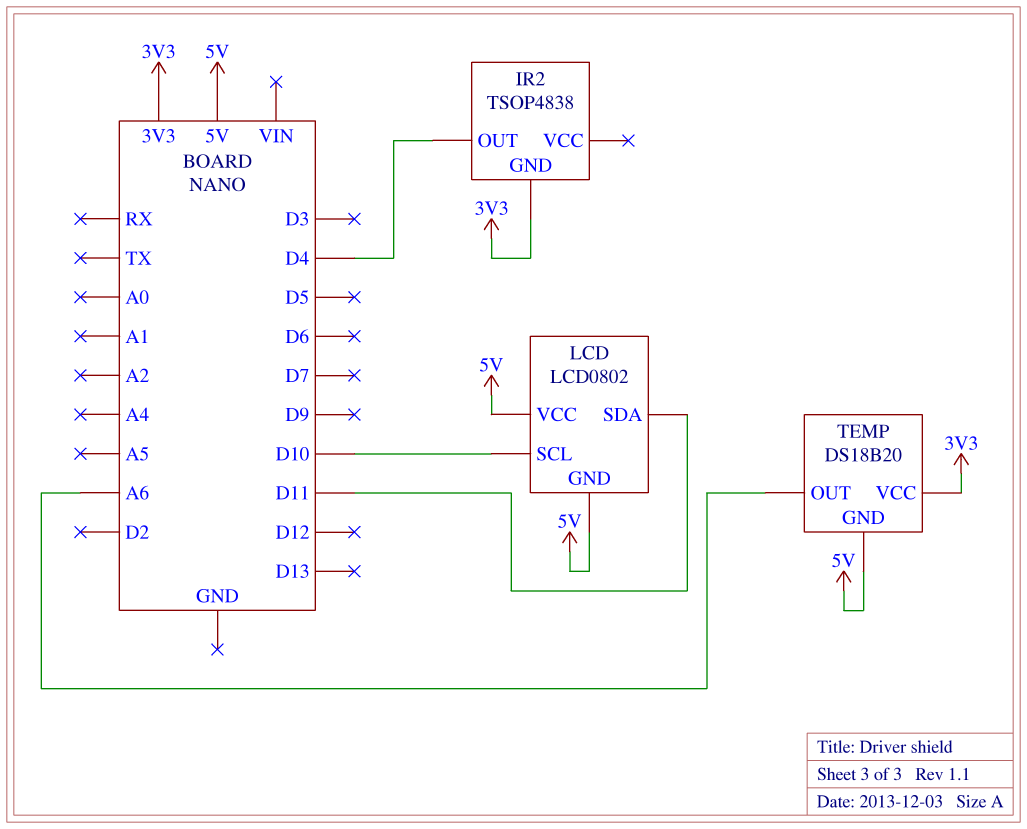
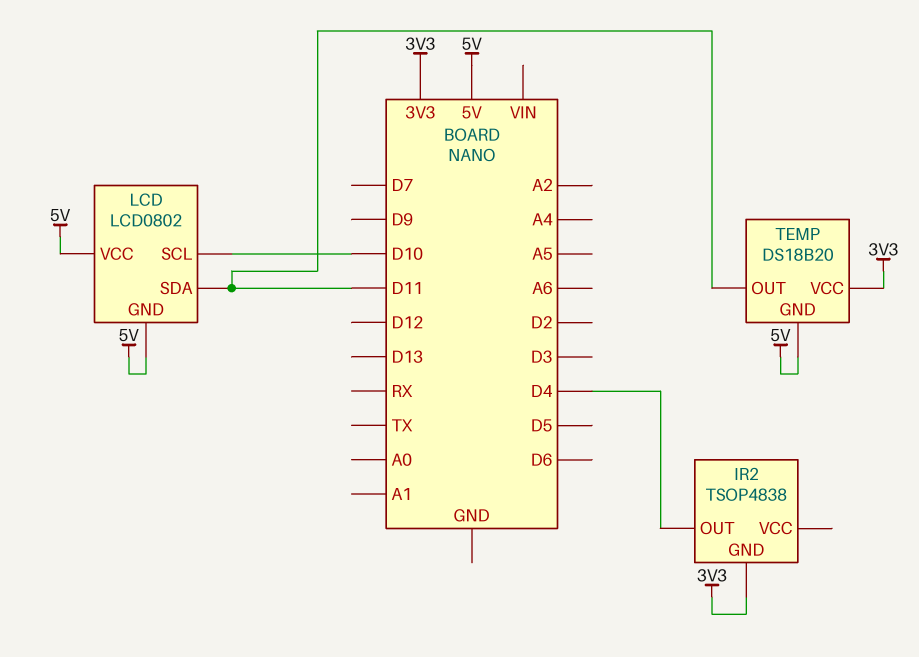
TEMP pin OUT: A6 -> D11

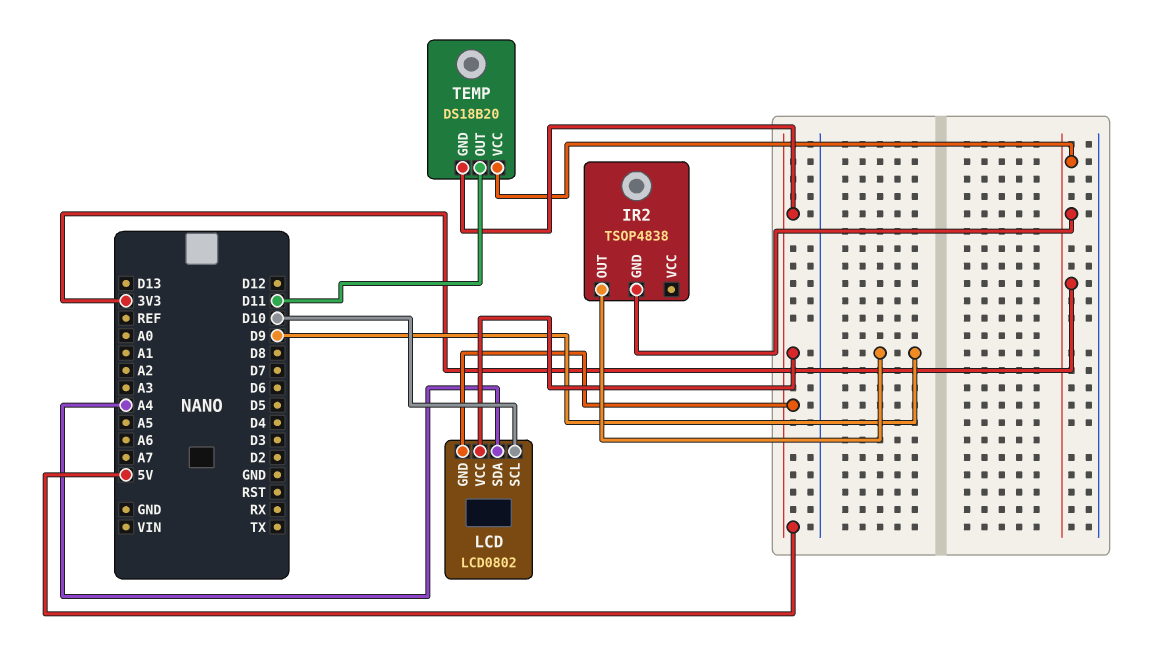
IR2 pin OUT: D4 -> D9
LCD pin SDA: D11 -> A4

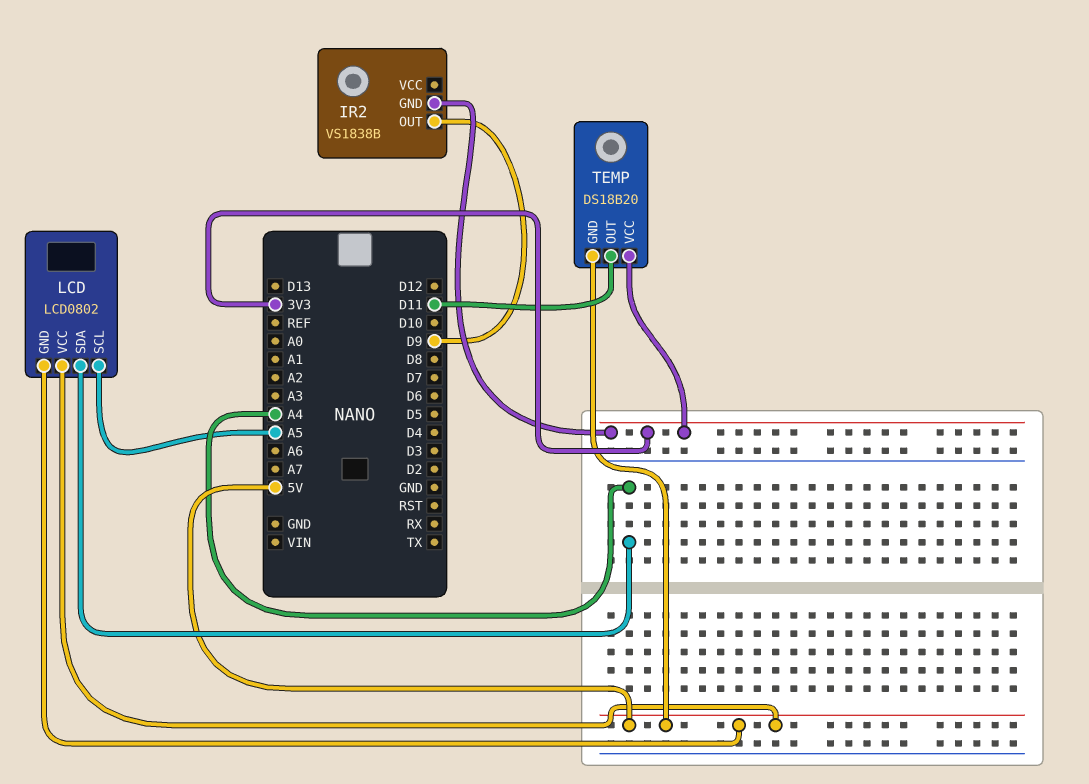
IR2: TSOP4838 -> VS1838B
LCD pin SCL: D10 -> A5

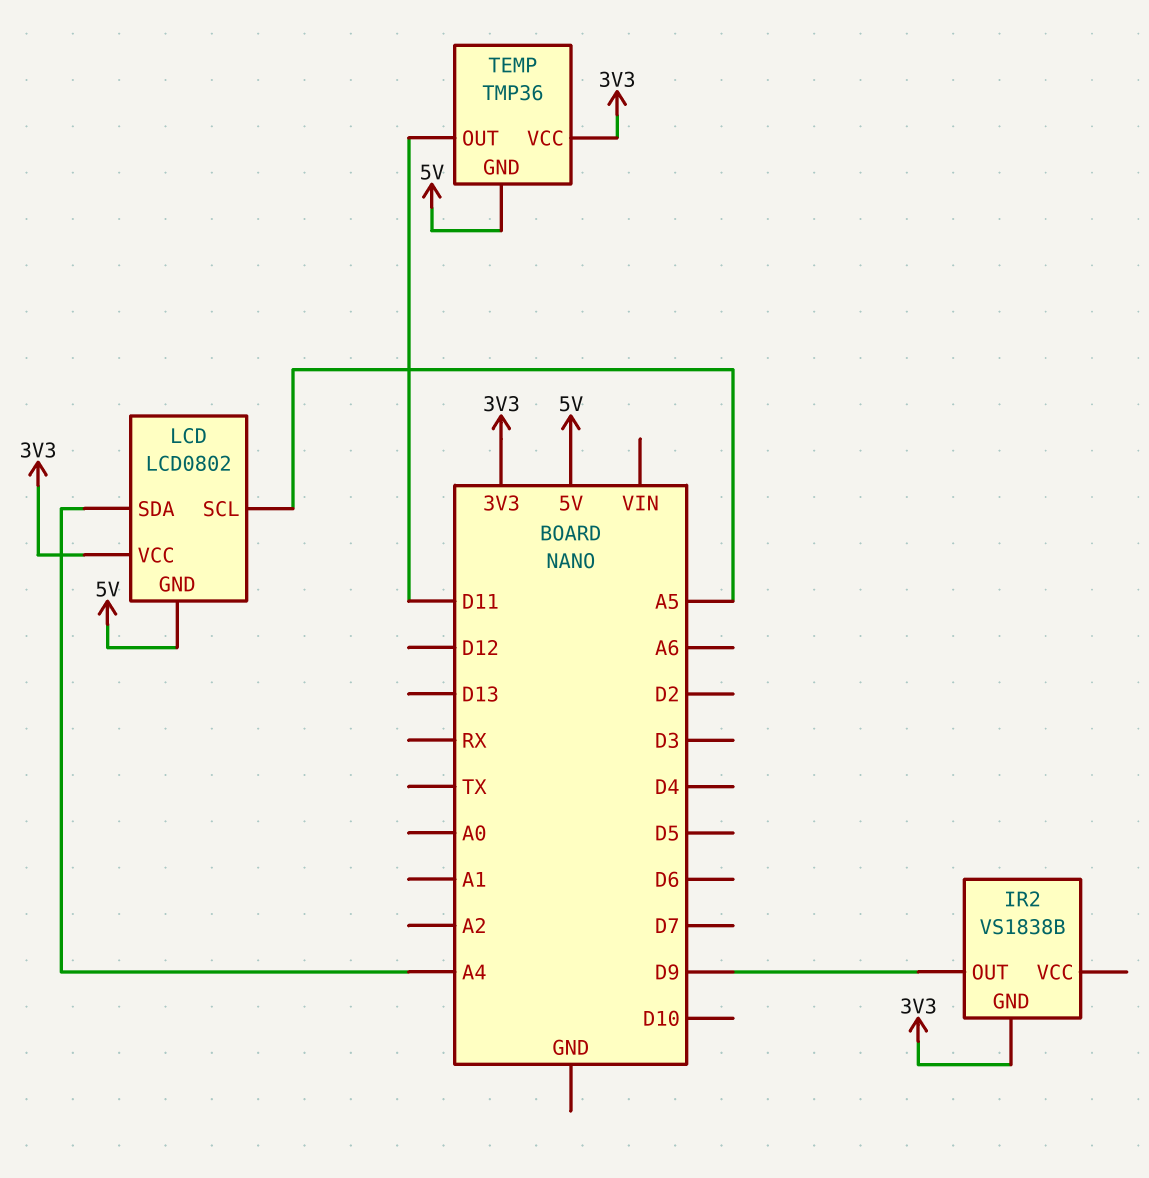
LCD pin VCC: 5V -> 3V3
TEMP: DS18B20 -> TMP36

